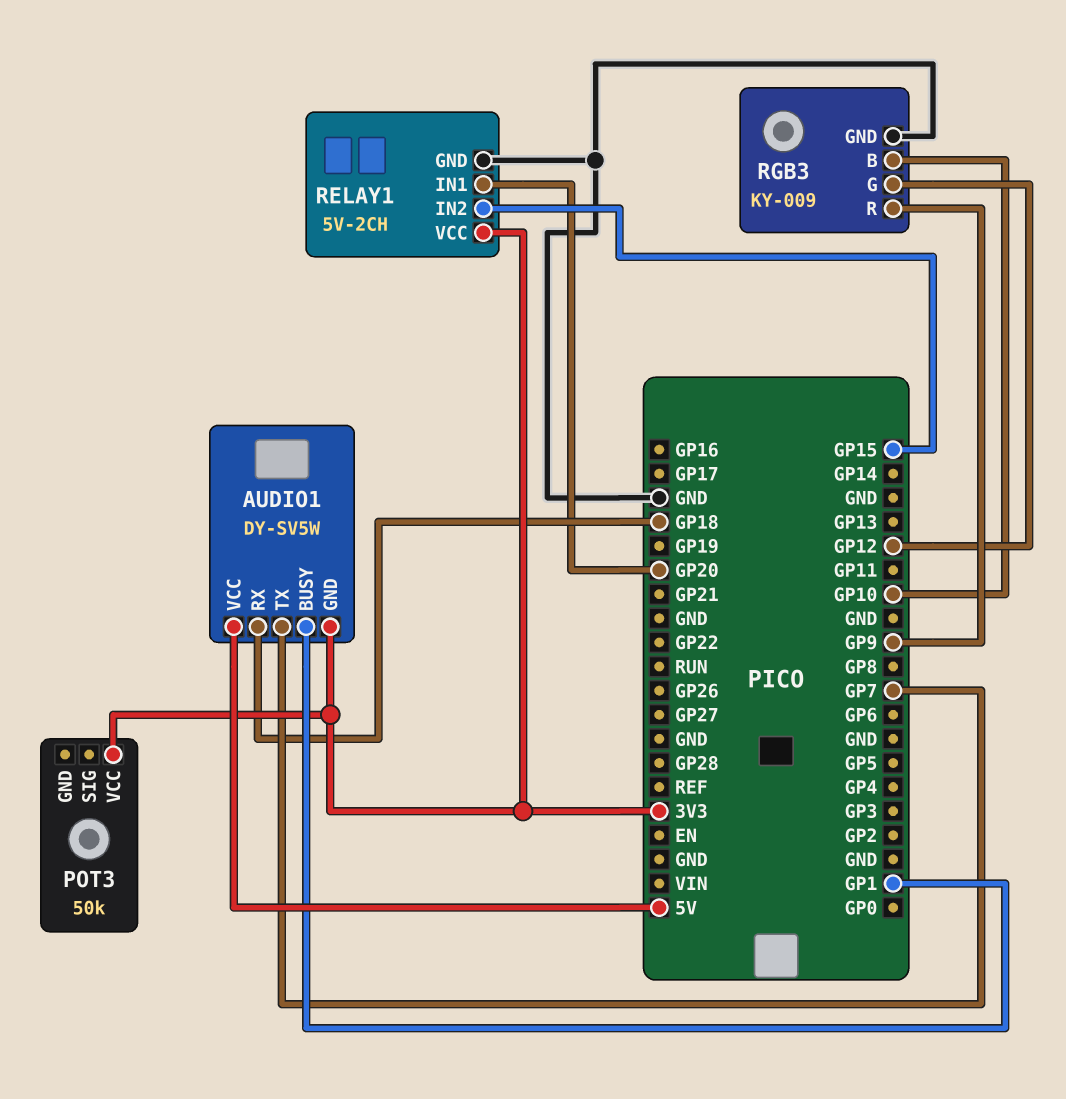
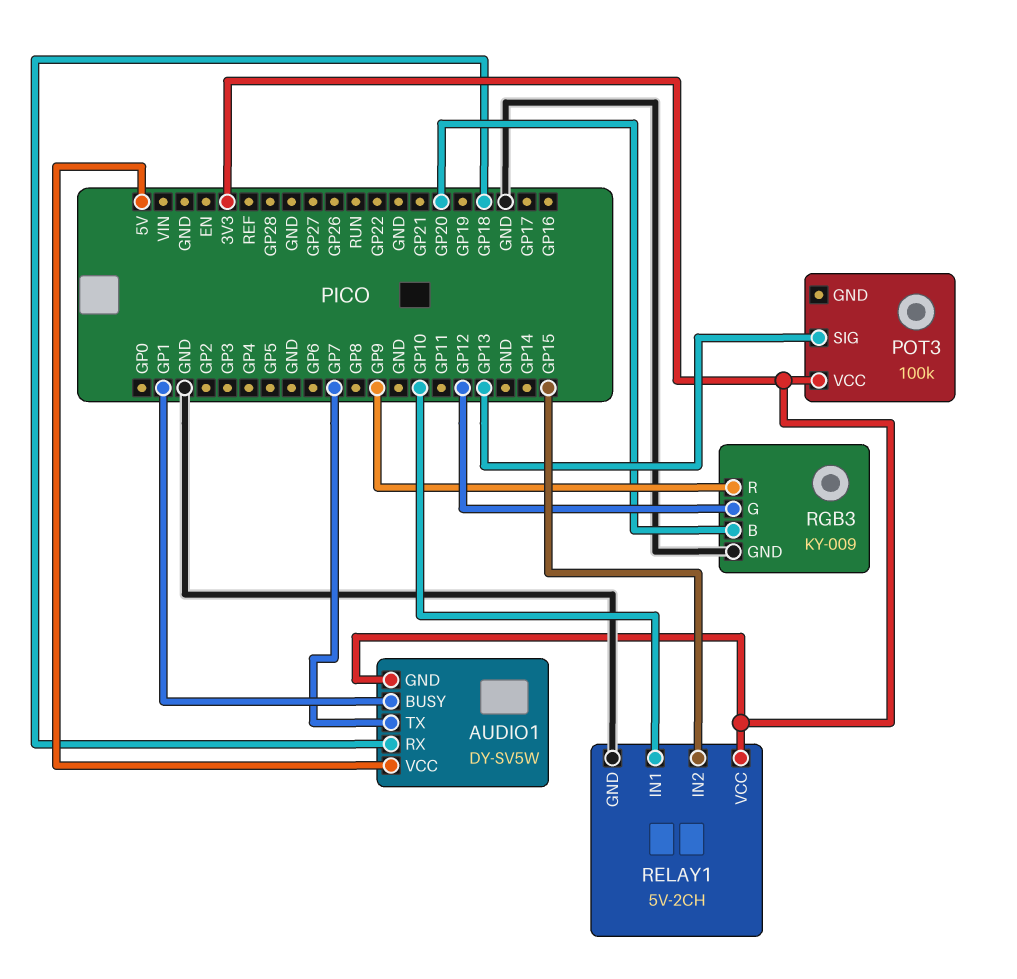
POT3: 50k -> 100k
POT3 pin SIG: none -> GP13
RELAY1 pin IN1: GP20 -> GP10
RGB3 pin B: GP10 -> GP20

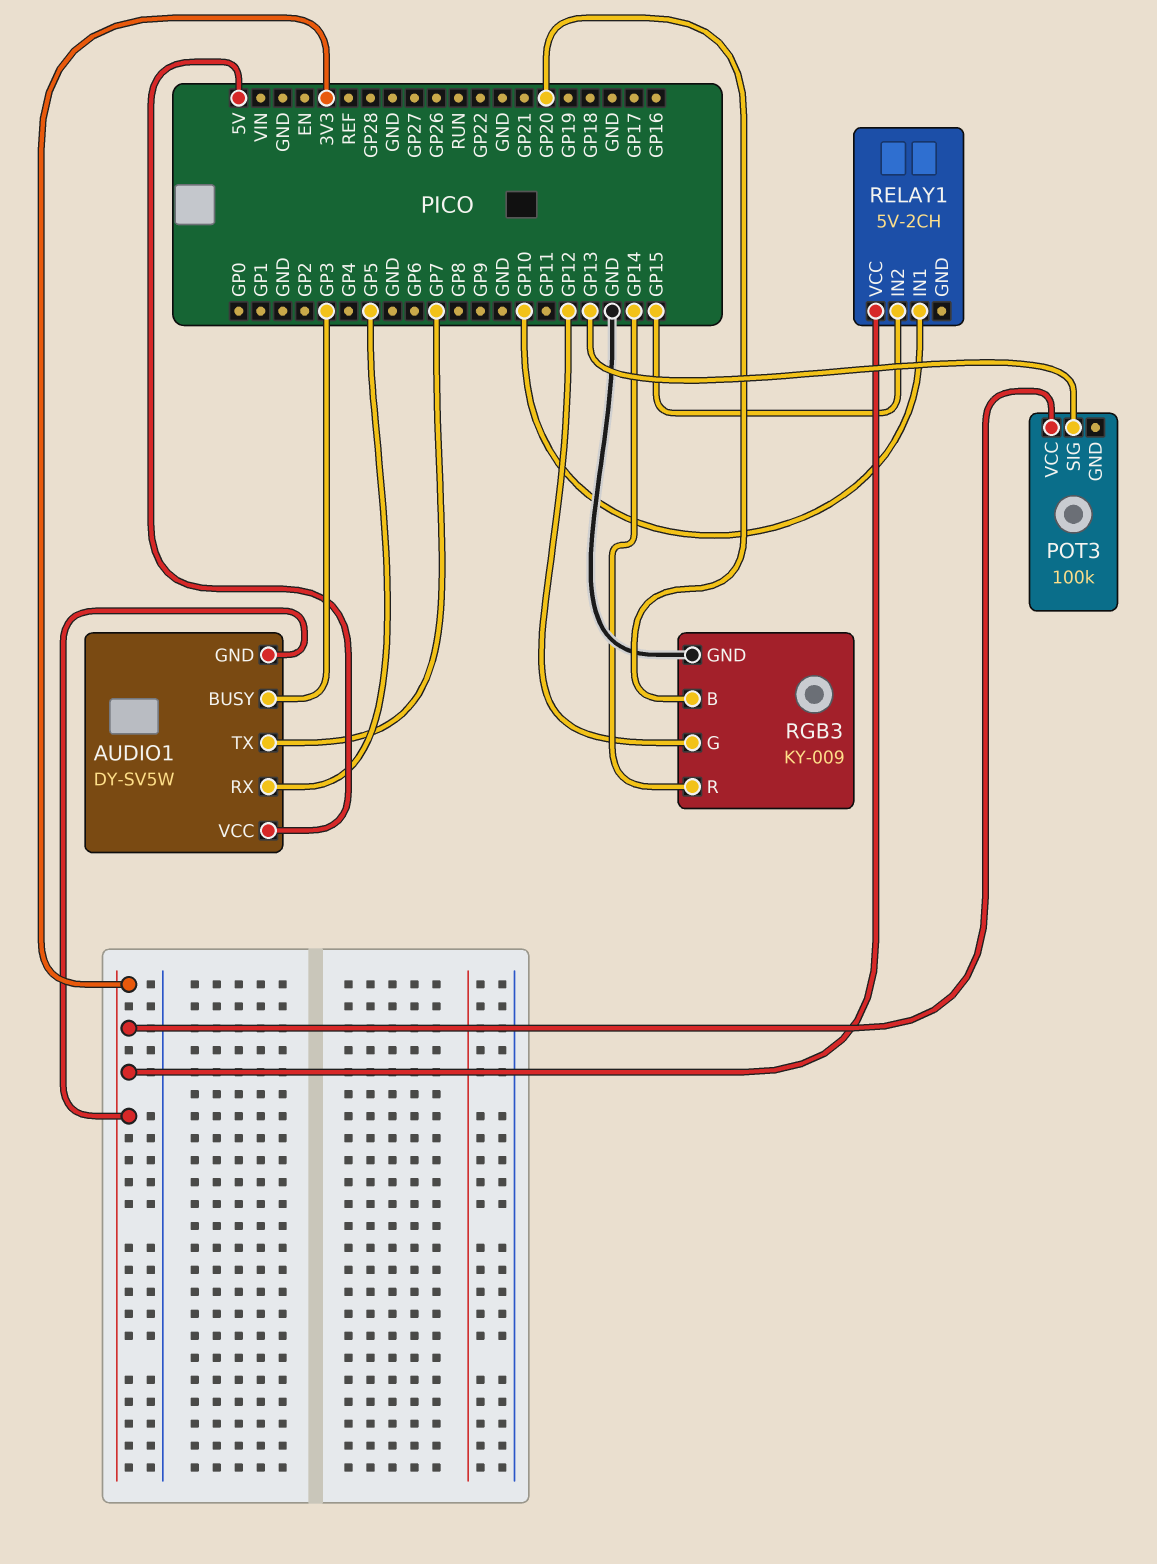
AUDIO1 pin BUSY: GP1 -> GP3
AUDIO1 pin RX: GP18 -> GP5
RELAY1 pin GND: GND -> none
RGB3 pin R: GP9 -> GP14

